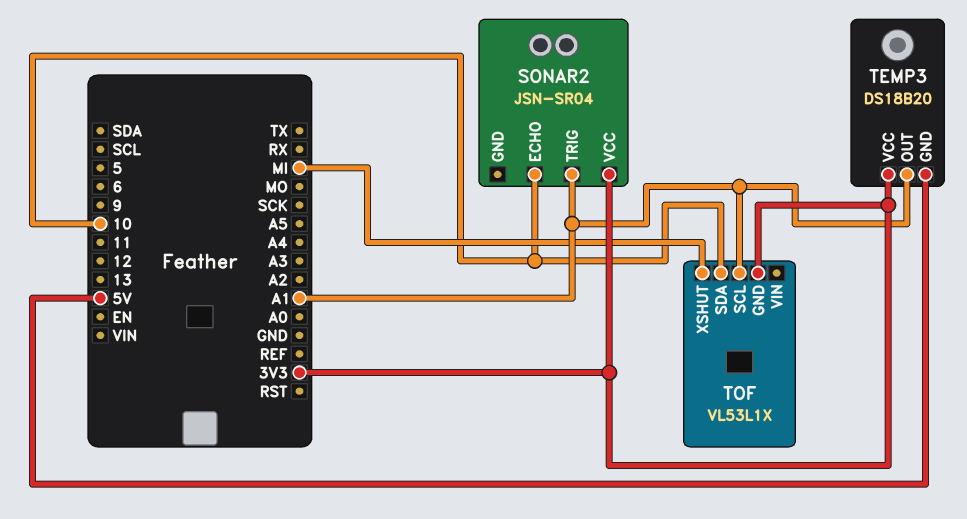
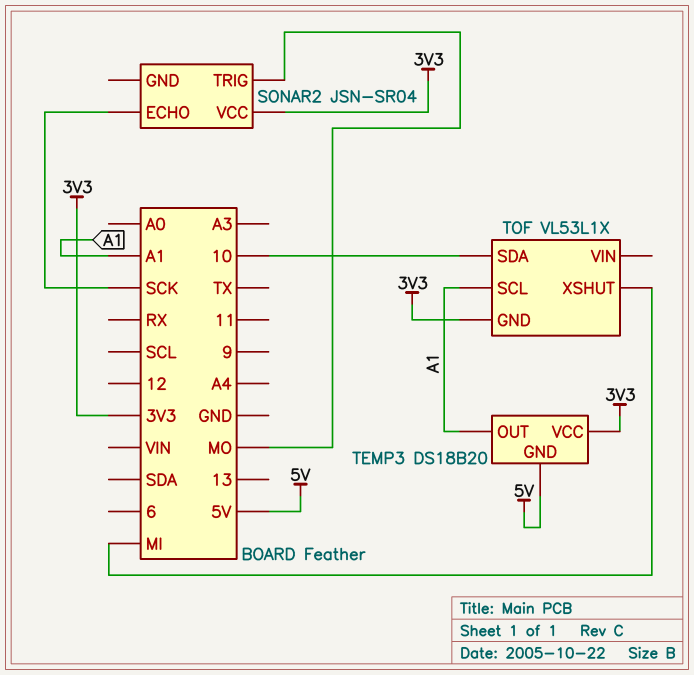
SONAR2 pin ECHO: 10 -> SCK
SONAR2 pin TRIG: A1 -> MO

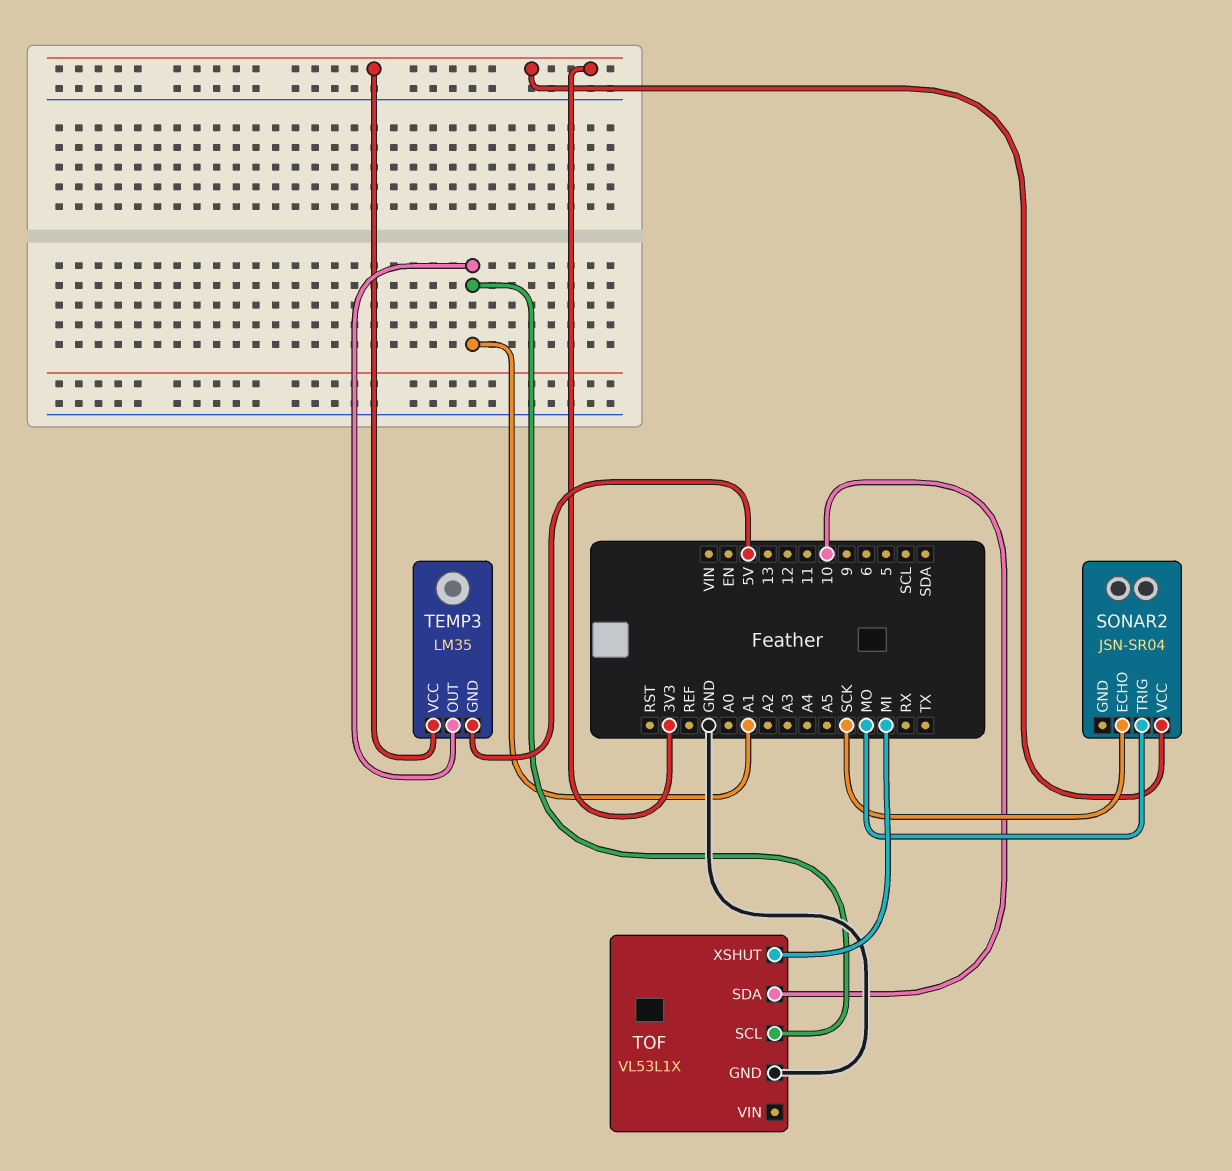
TEMP3: DS18B20 -> LM35
TOF pin GND: 3V3 -> GND

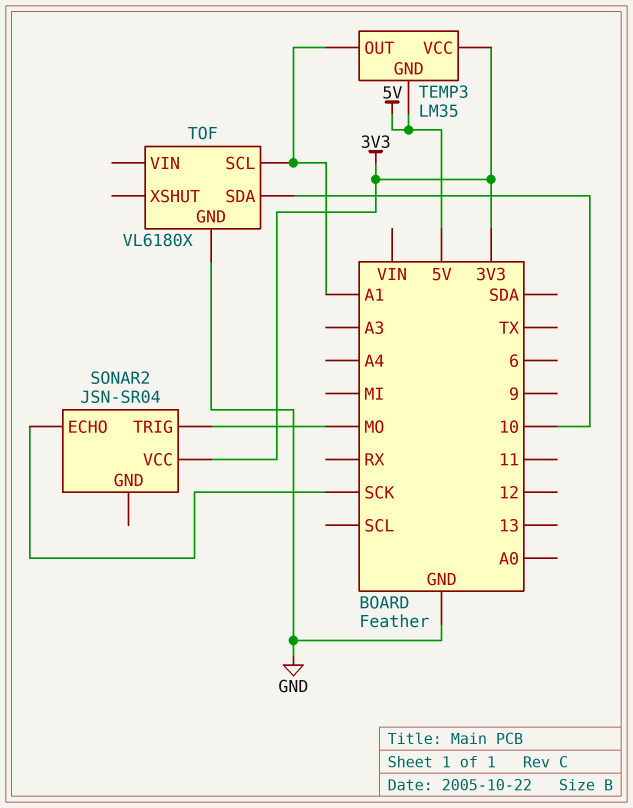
TOF: VL53L1X -> VL6180X
TOF pin XSHUT: MI -> none

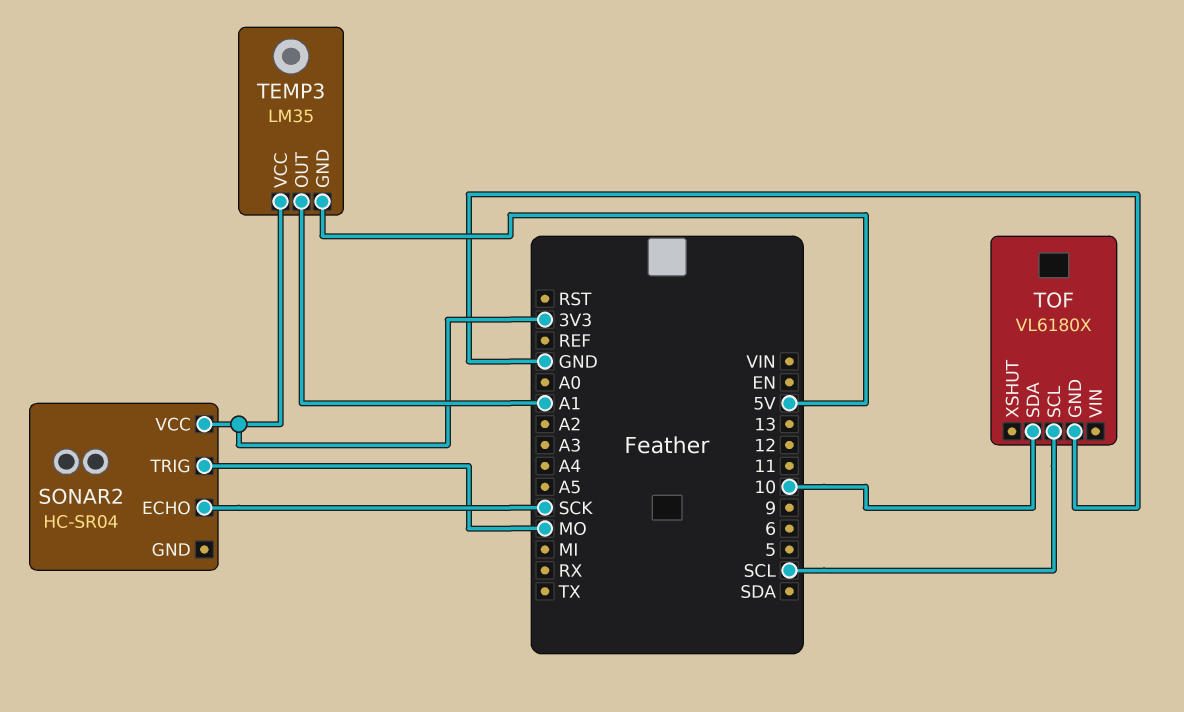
SONAR2: JSN-SR04 -> HC-SR04
TOF pin SCL: A1 -> SCL

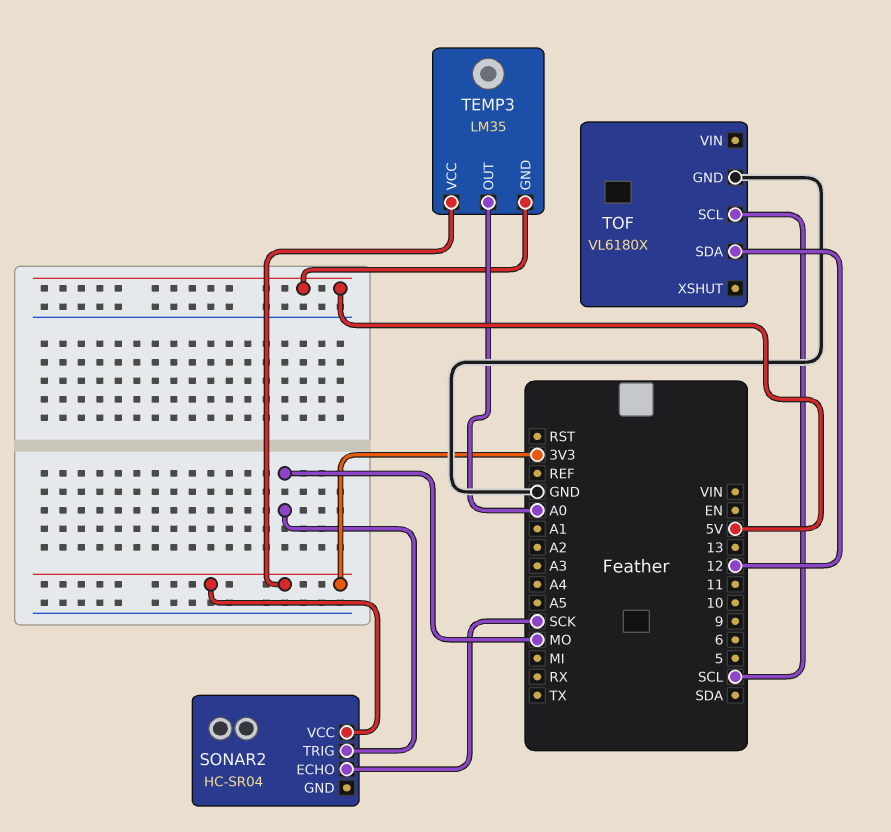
TEMP3 pin OUT: A1 -> A0
TOF pin SDA: 10 -> 12

